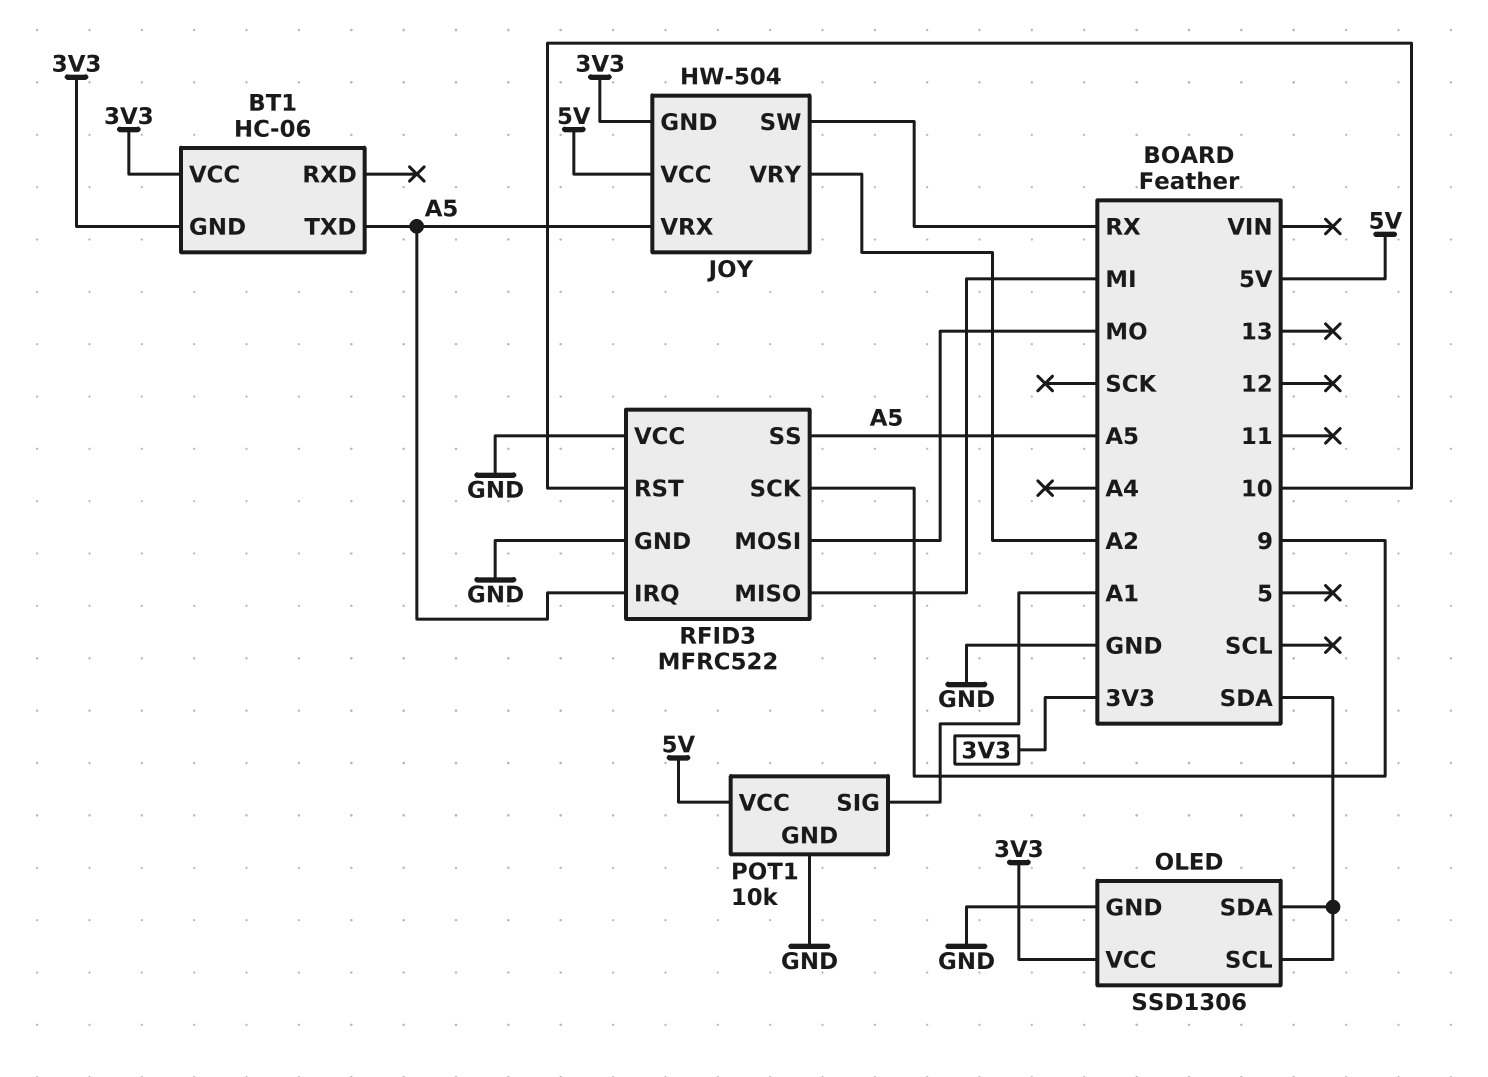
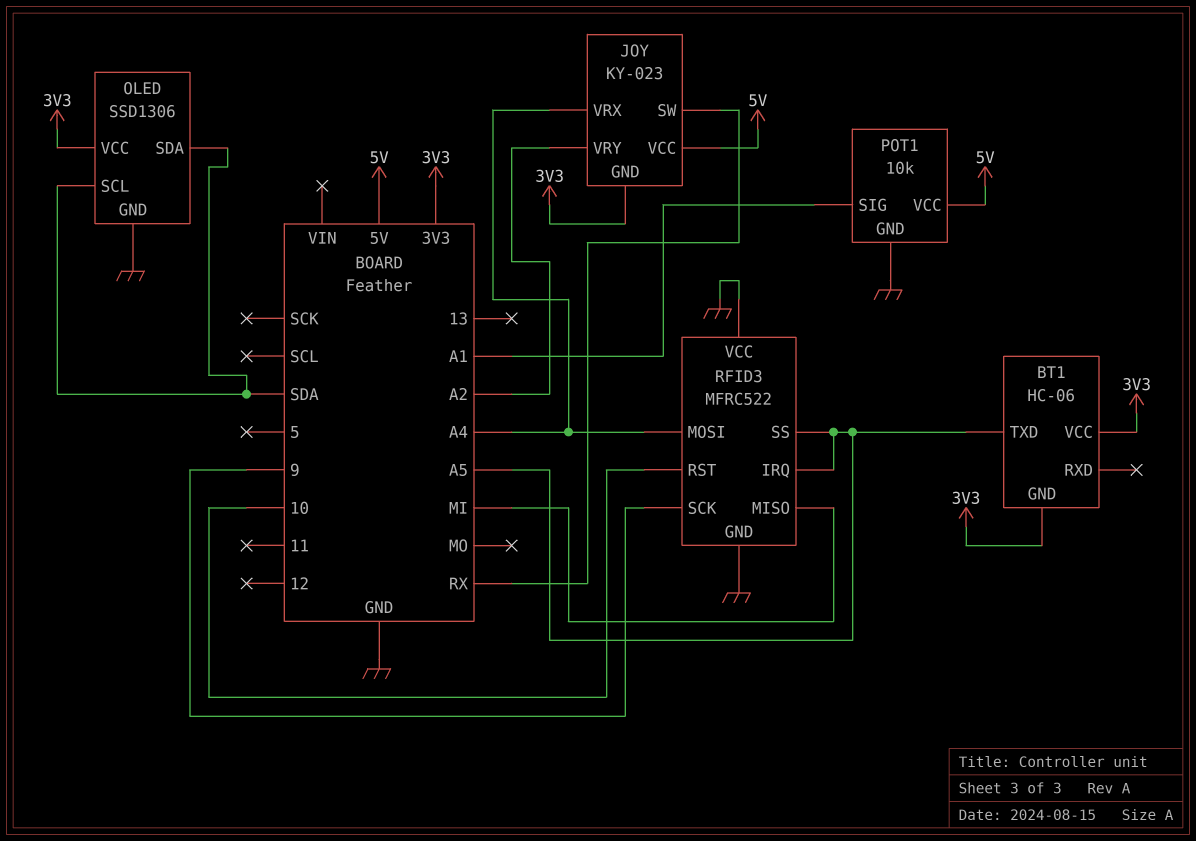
JOY: HW-504 -> KY-023
JOY pin VRX: A5 -> A4
RFID3 pin MOSI: MO -> A4

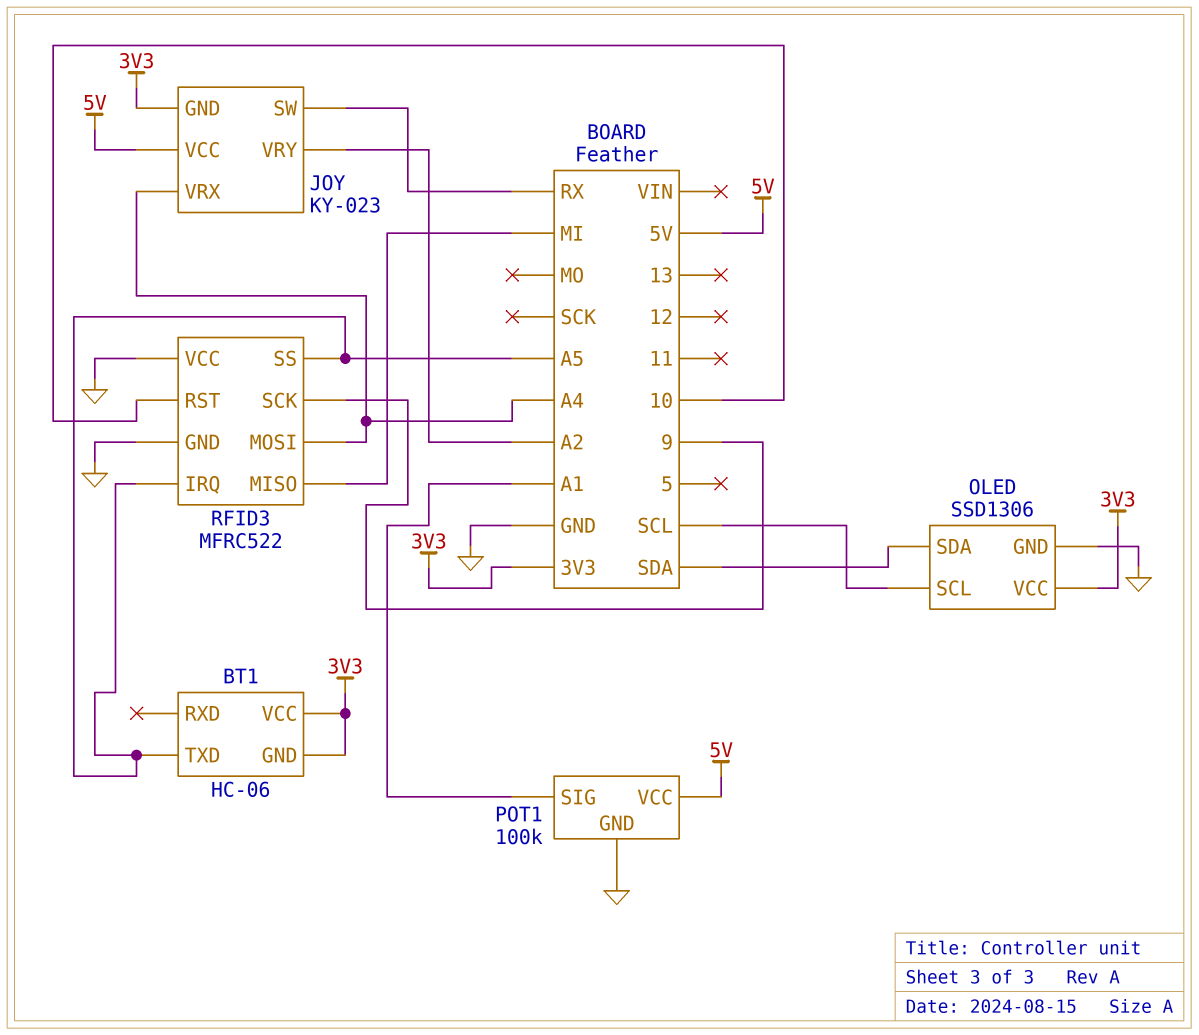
OLED pin SCL: SDA -> SCL
POT1: 10k -> 100k

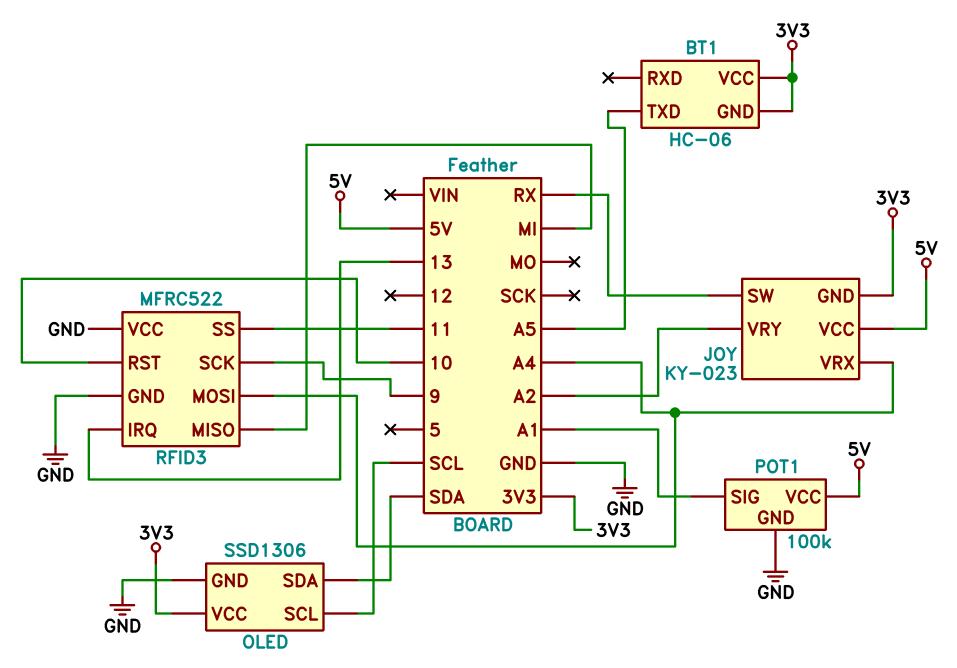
RFID3 pin IRQ: A5 -> 13
RFID3 pin SS: A5 -> 11

